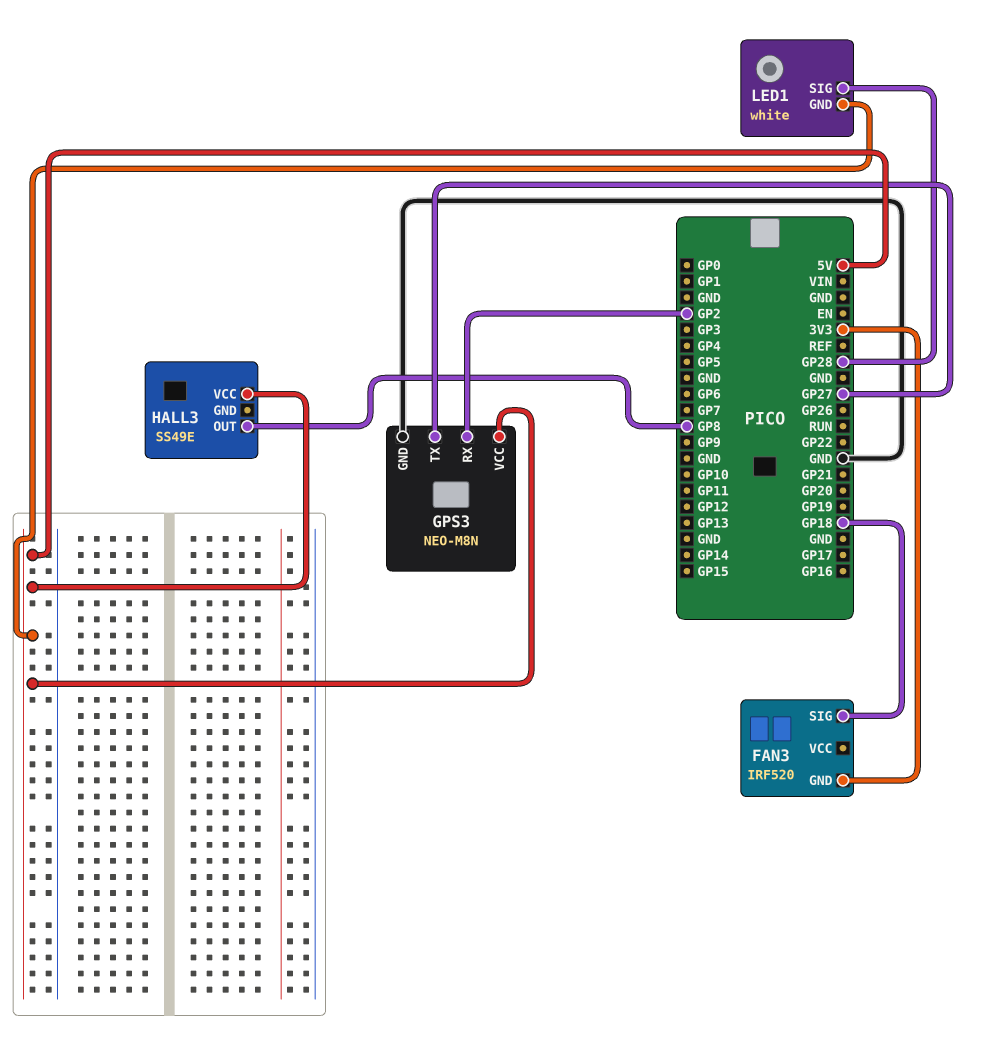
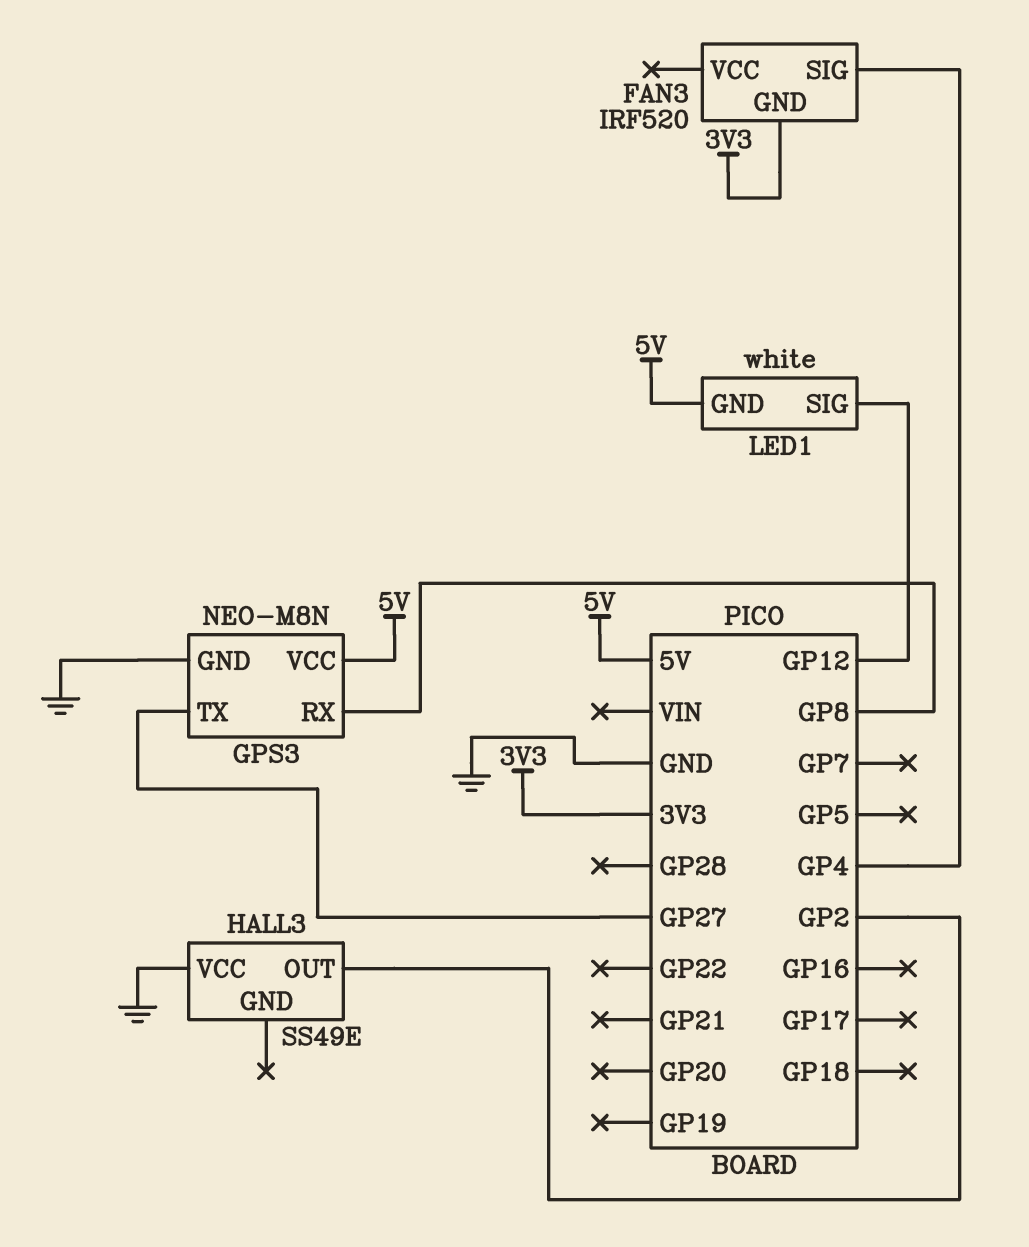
FAN3 pin SIG: GP18 -> GP4
GPS3 pin RX: GP2 -> GP8
HALL3 pin OUT: GP8 -> GP2
HALL3 pin VCC: 5V -> GND
LED1 pin SIG: GP28 -> GP12

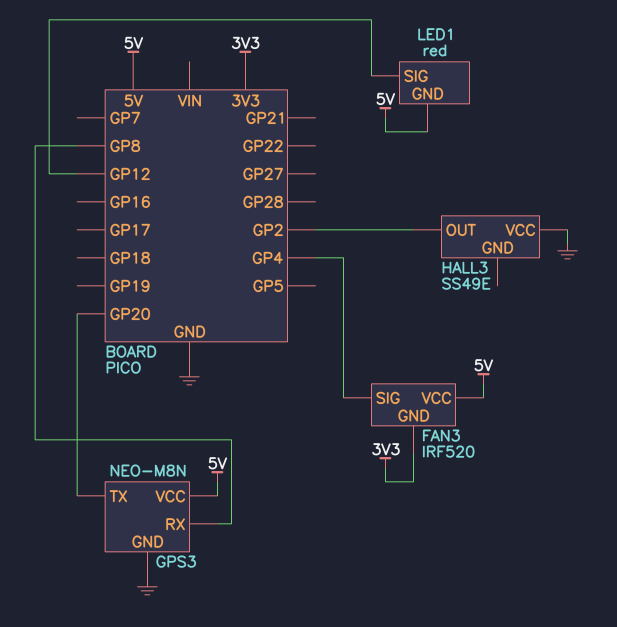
FAN3 pin VCC: none -> 5V
GPS3 pin TX: GP27 -> GP20
LED1: white -> red

